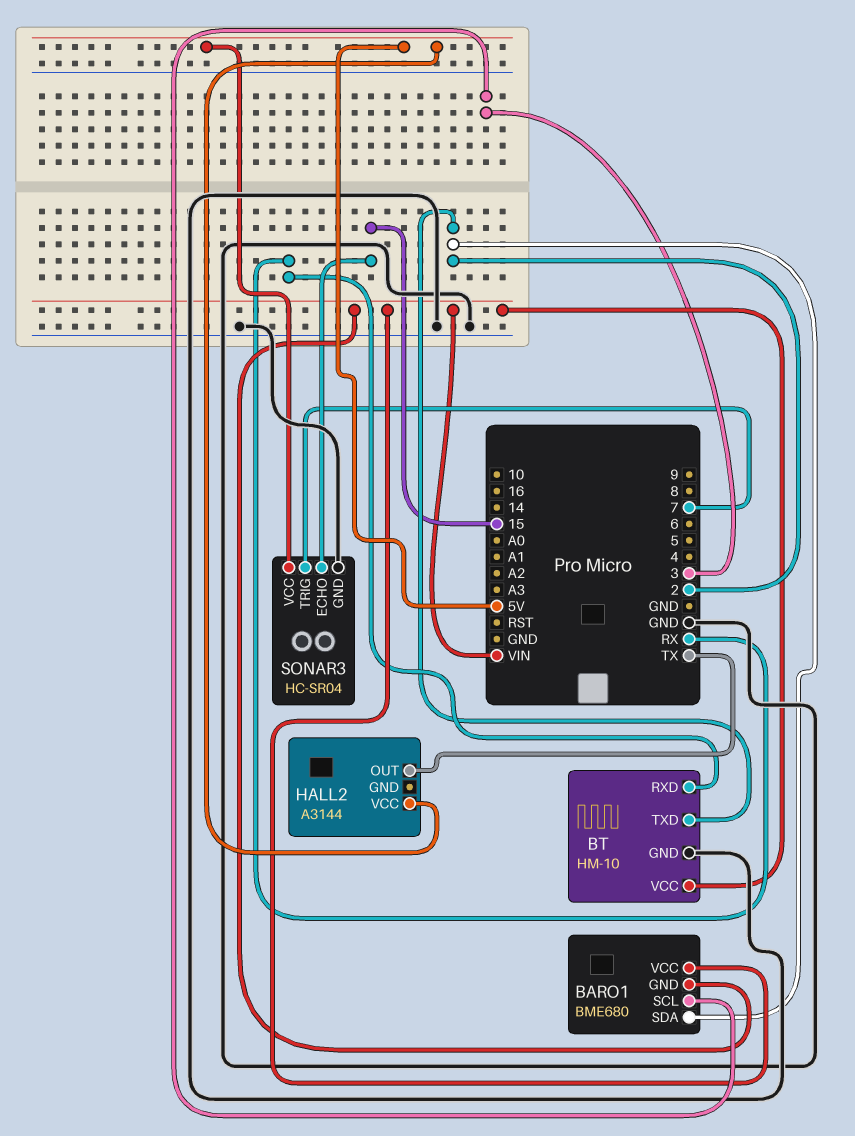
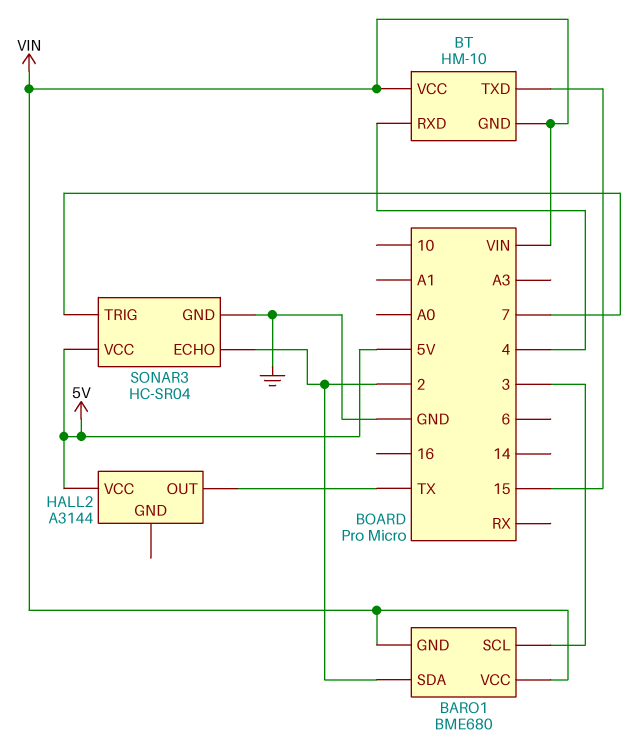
BT pin GND: GND -> VIN
BT pin RXD: RX -> 4
BT pin TXD: 2 -> 15
SONAR3 pin ECHO: 15 -> 2

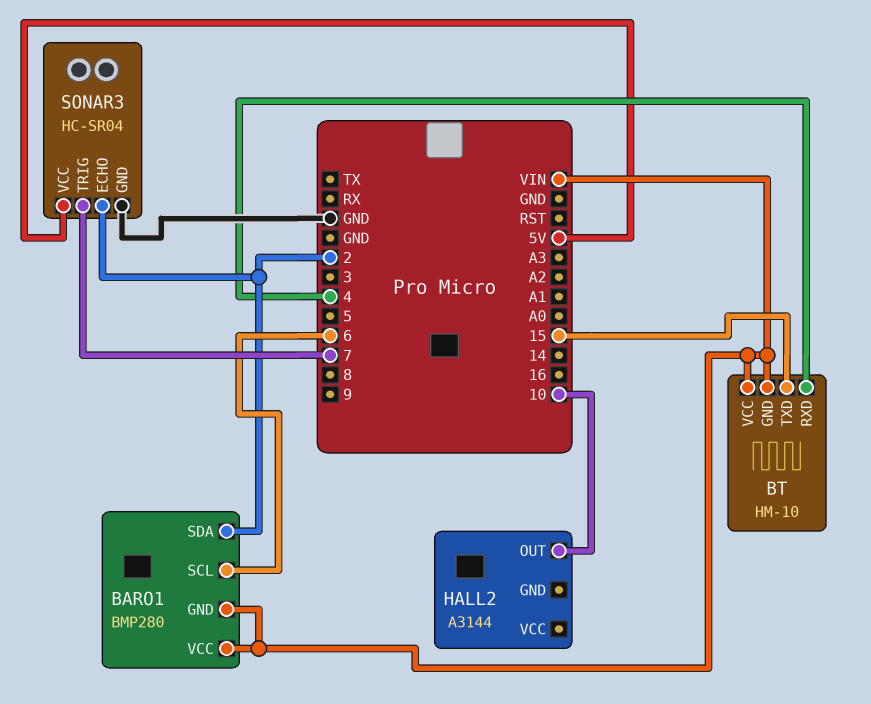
BARO1: BME680 -> BMP280
BARO1 pin SCL: 3 -> 6
HALL2 pin OUT: TX -> 10
HALL2 pin VCC: 5V -> none

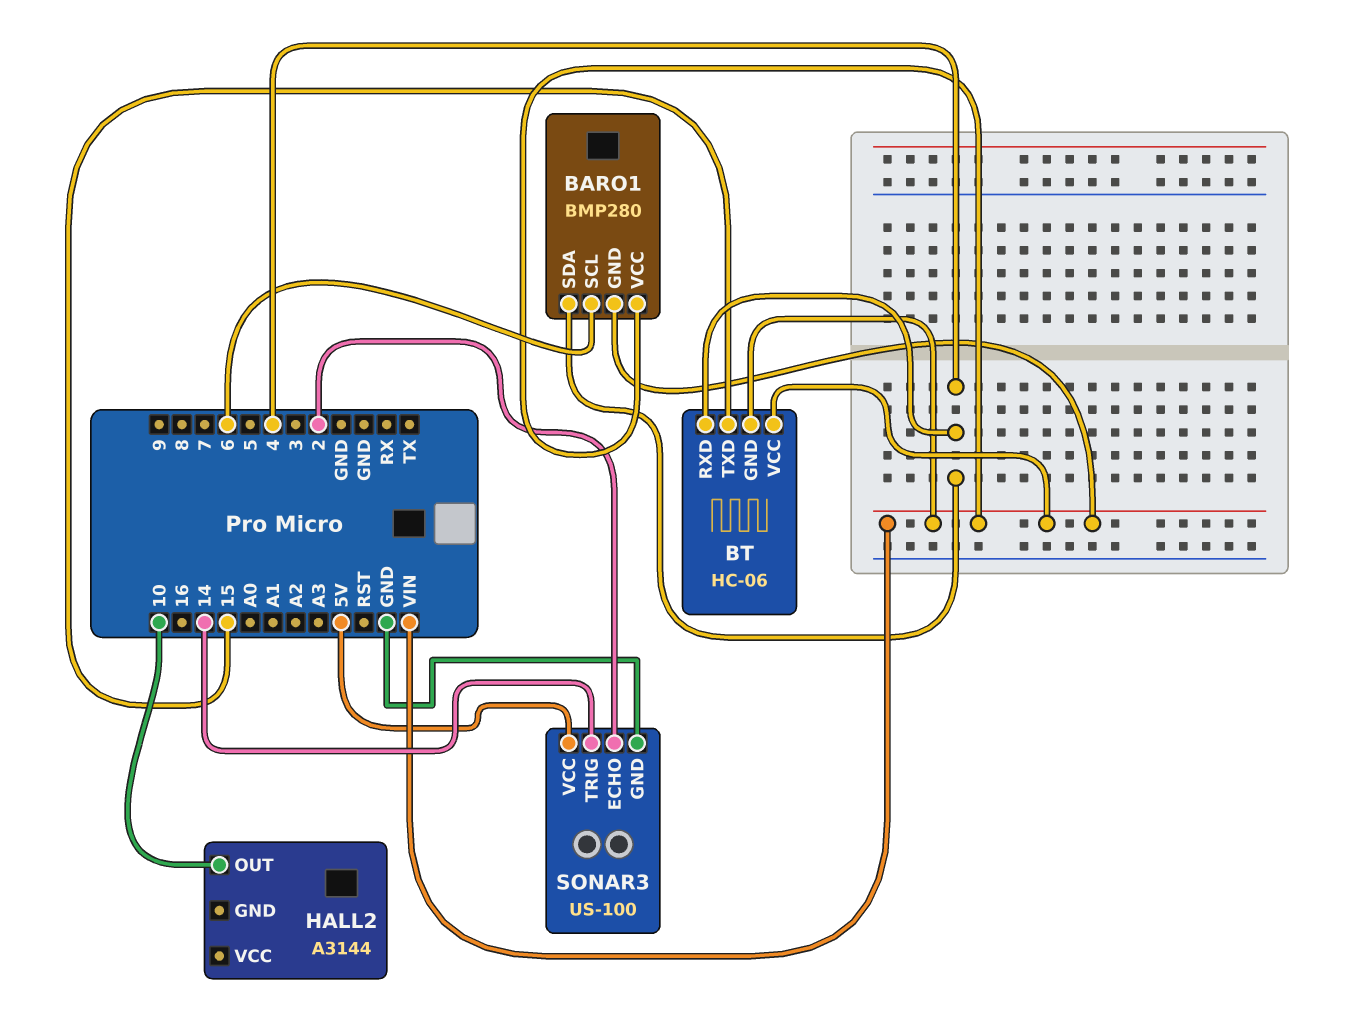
BARO1 pin SDA: 2 -> 4
BT: HM-10 -> HC-06
SONAR3: HC-SR04 -> US-100
SONAR3 pin TRIG: 7 -> 14

